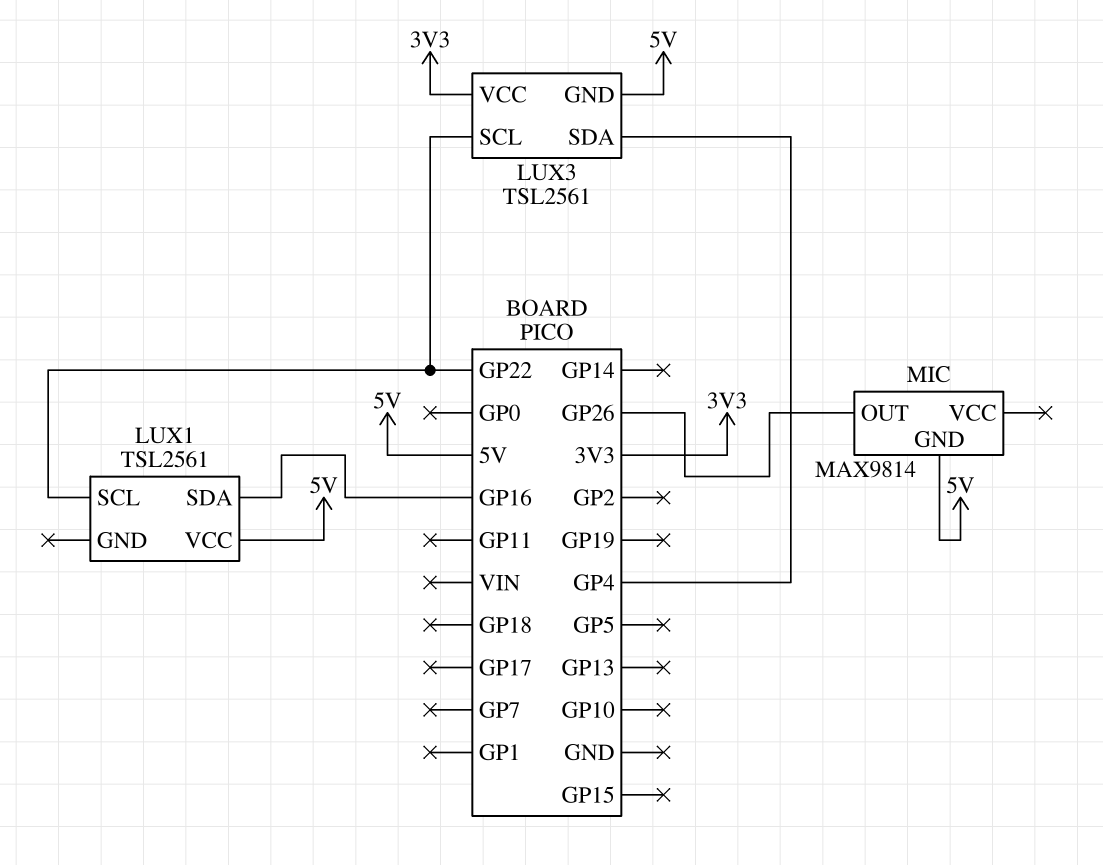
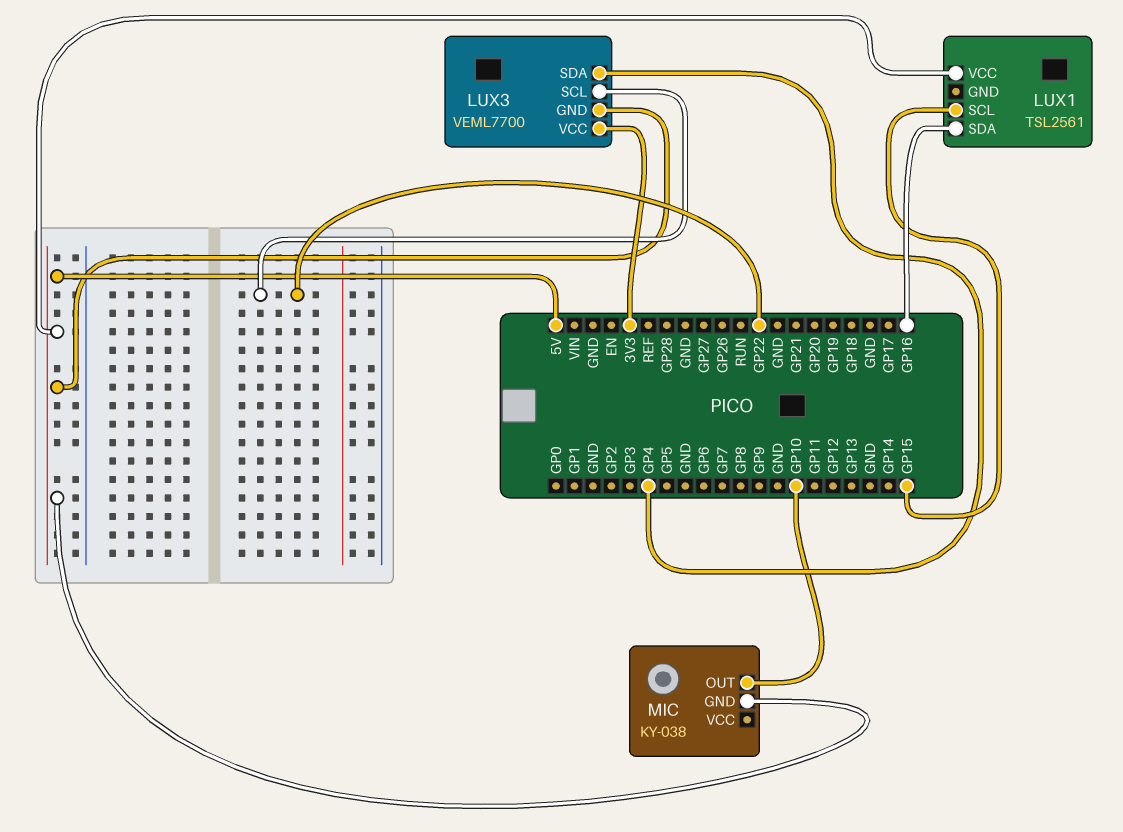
LUX1 pin SCL: GP22 -> GP15
LUX3: TSL2561 -> VEML7700
MIC: MAX9814 -> KY-038
MIC pin OUT: GP26 -> GP10

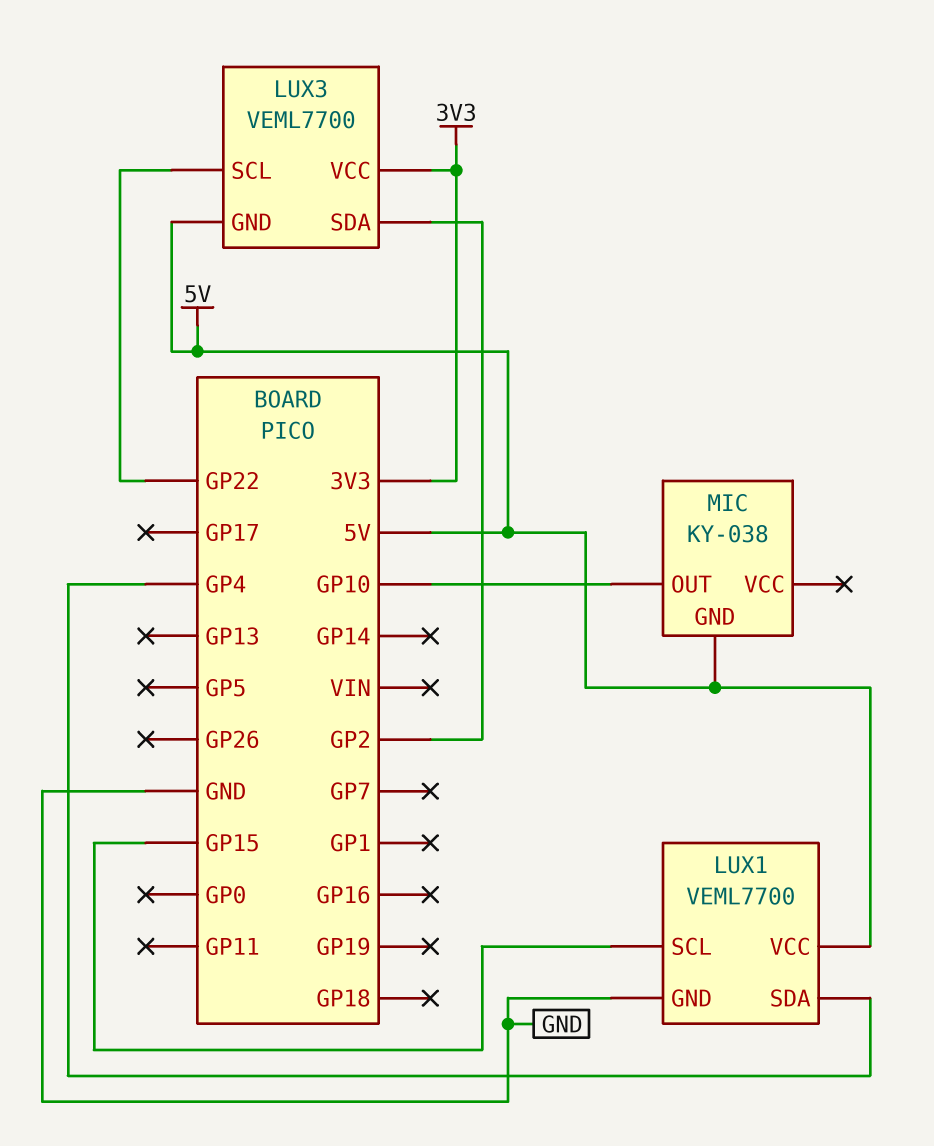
LUX1: TSL2561 -> VEML7700
LUX1 pin GND: none -> GND
LUX1 pin SDA: GP16 -> GP4
LUX3 pin SDA: GP4 -> GP2

